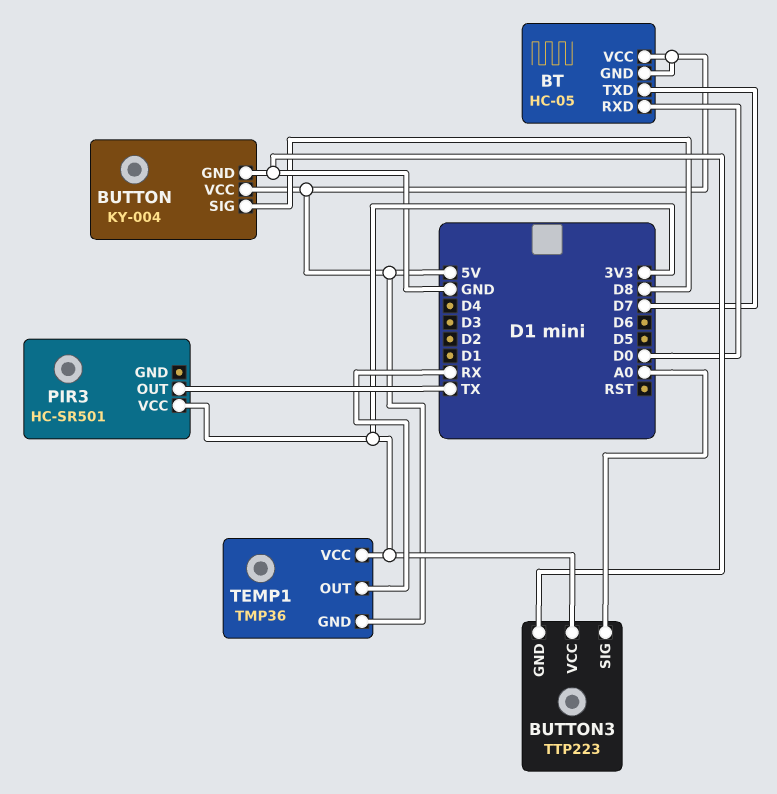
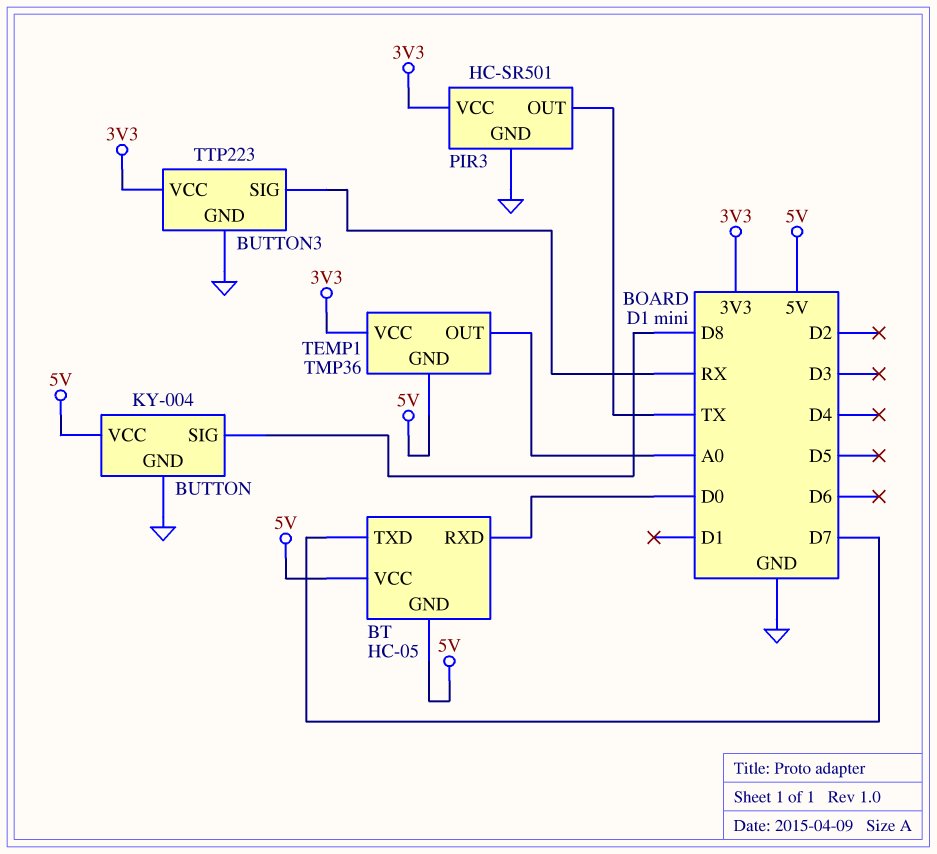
BUTTON3 pin SIG: A0 -> RX
PIR3 pin GND: none -> GND
TEMP1 pin OUT: RX -> A0

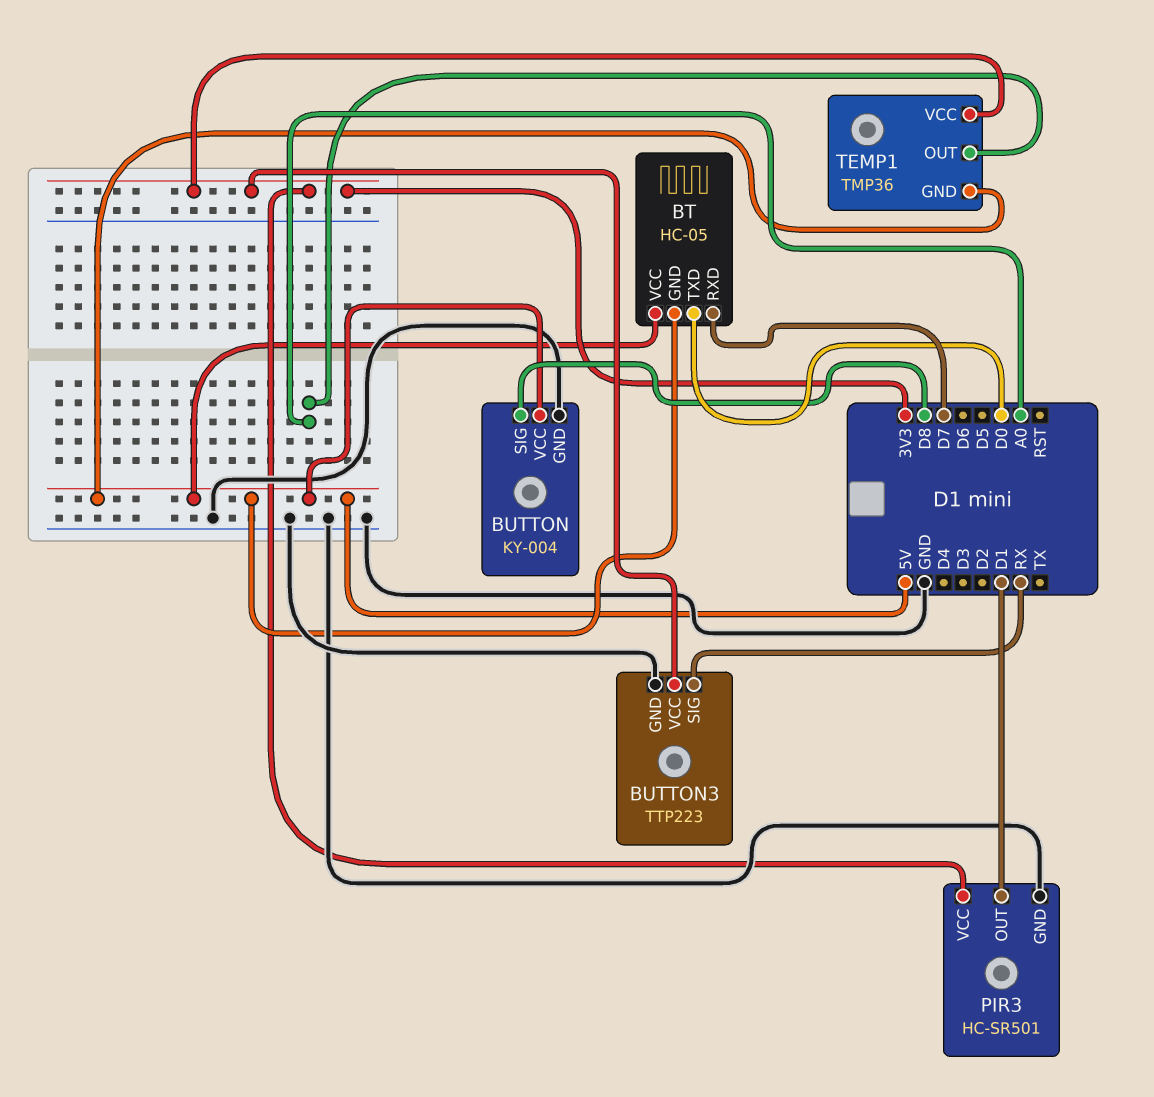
BT pin RXD: D0 -> D7
BT pin TXD: D7 -> D0
PIR3 pin OUT: TX -> D1

